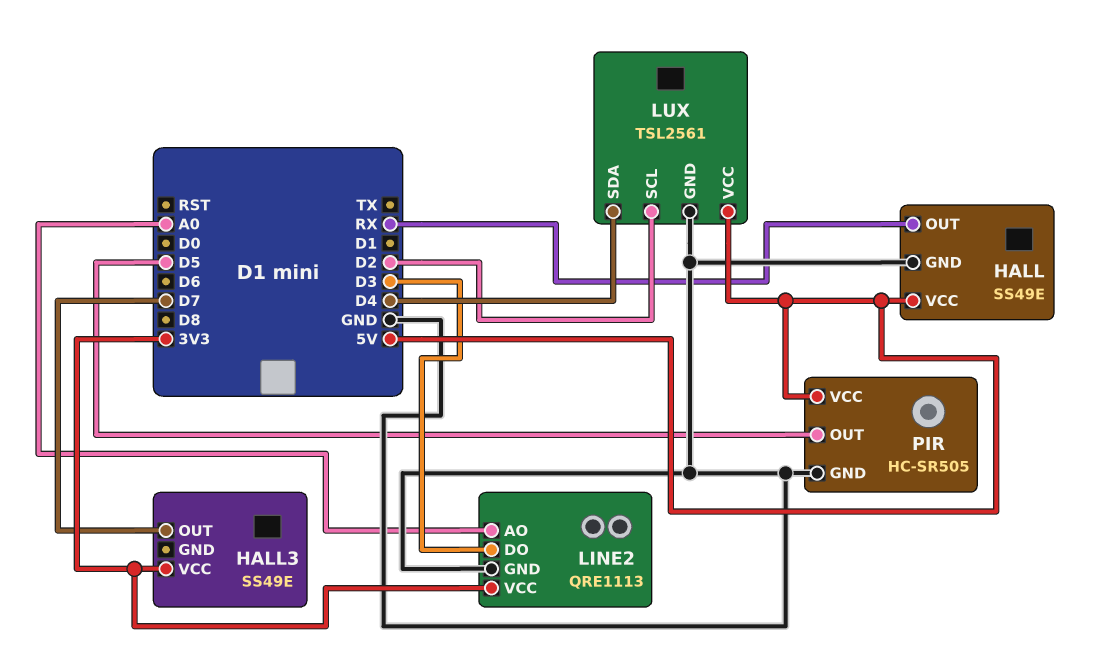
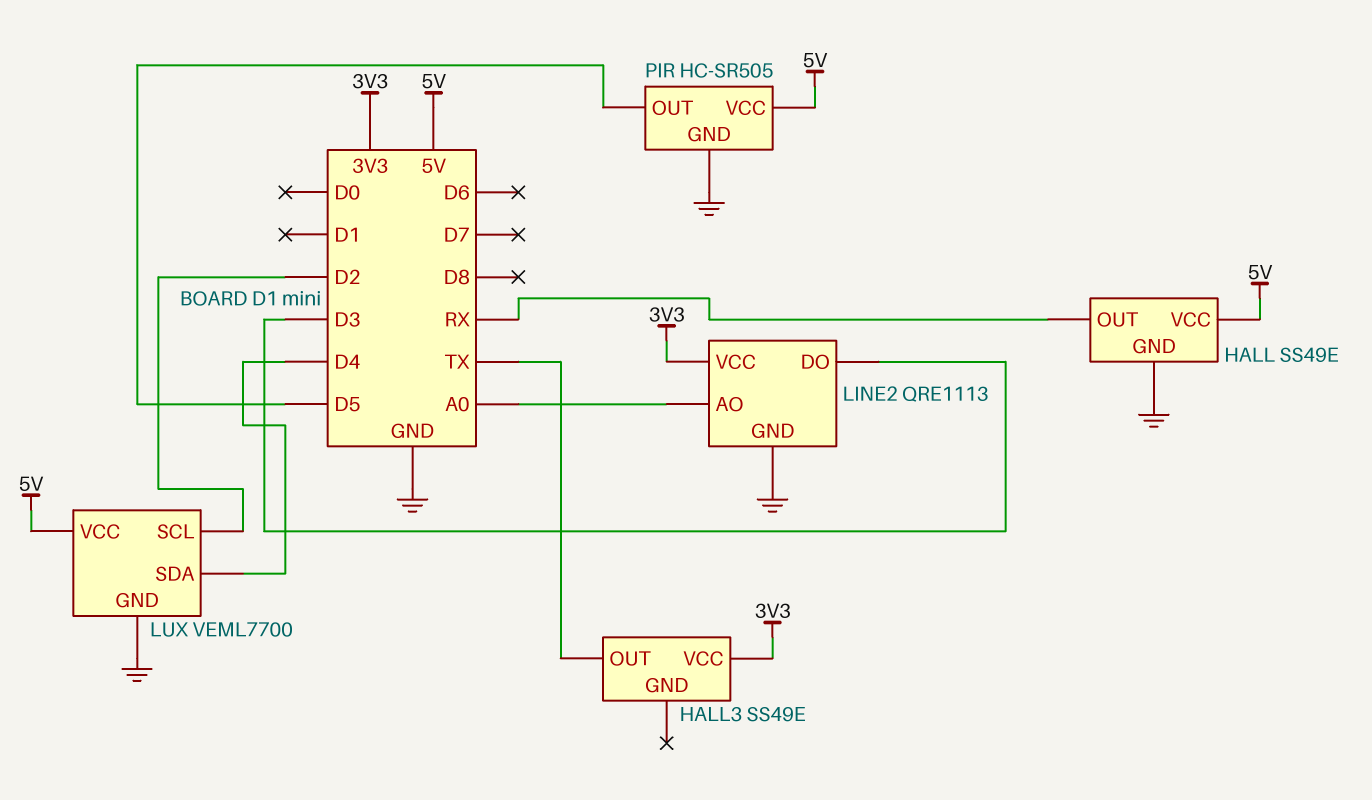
HALL3 pin OUT: D7 -> TX
LUX: TSL2561 -> VEML7700

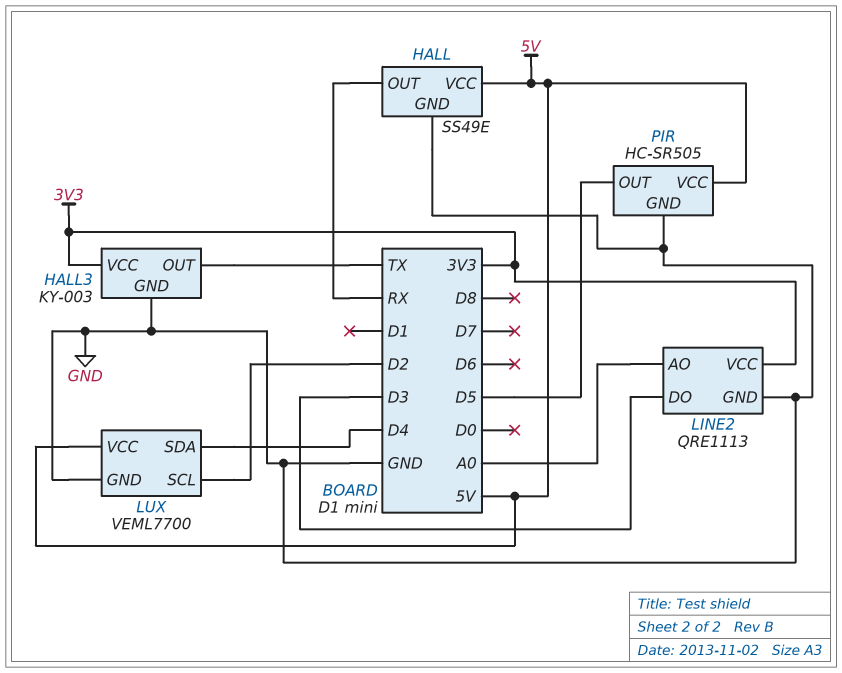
HALL3: SS49E -> KY-003
HALL3 pin GND: none -> GND

